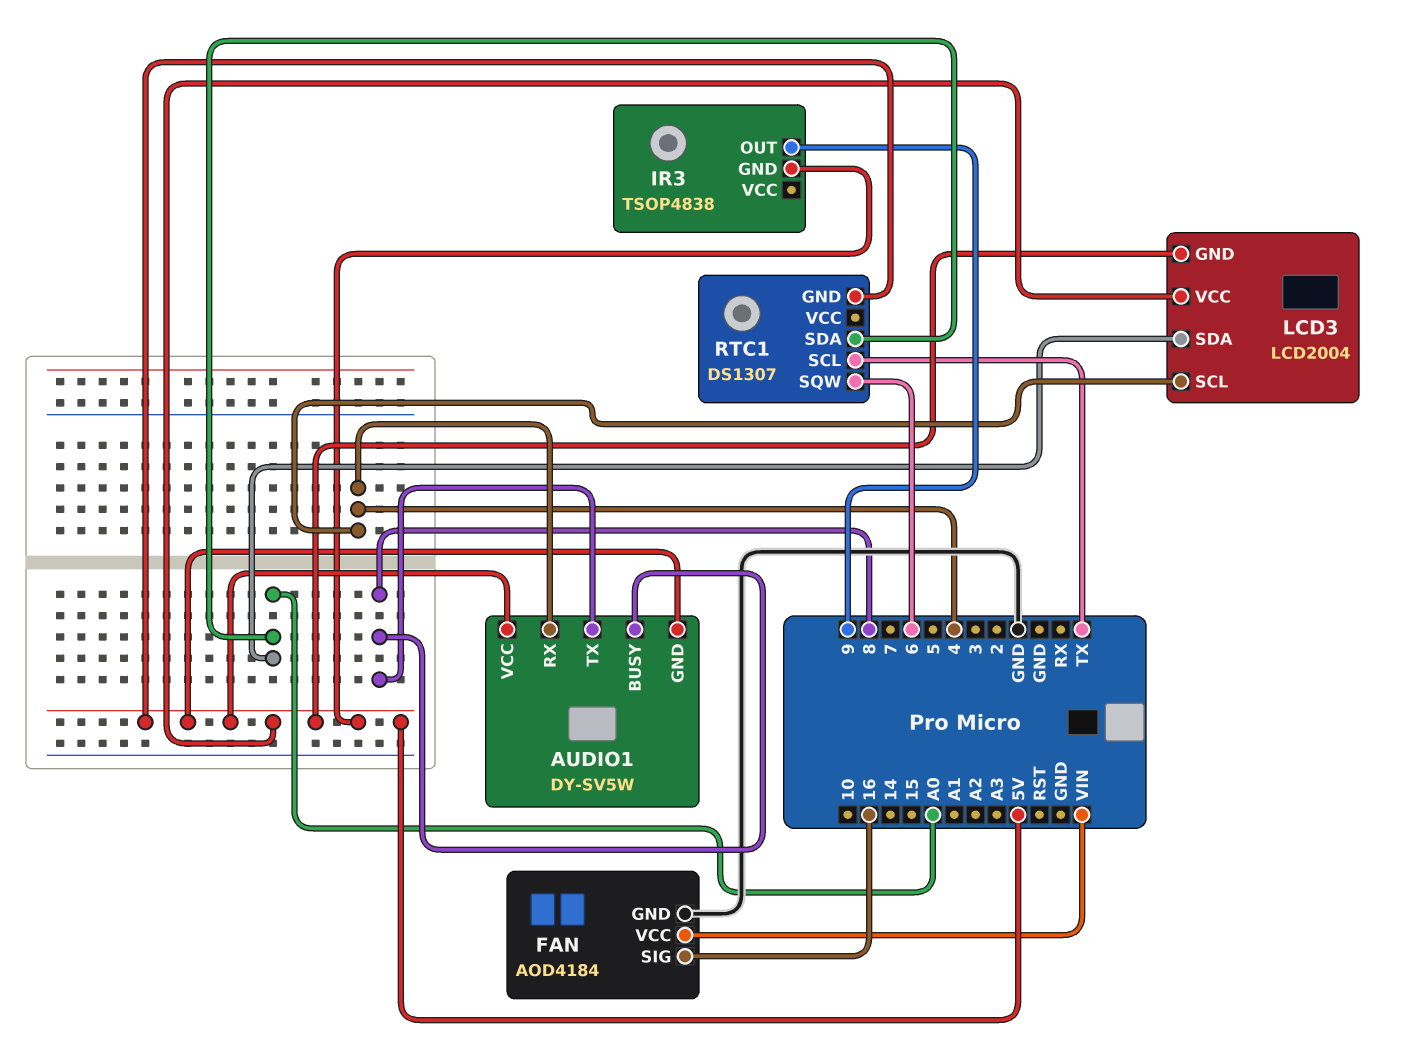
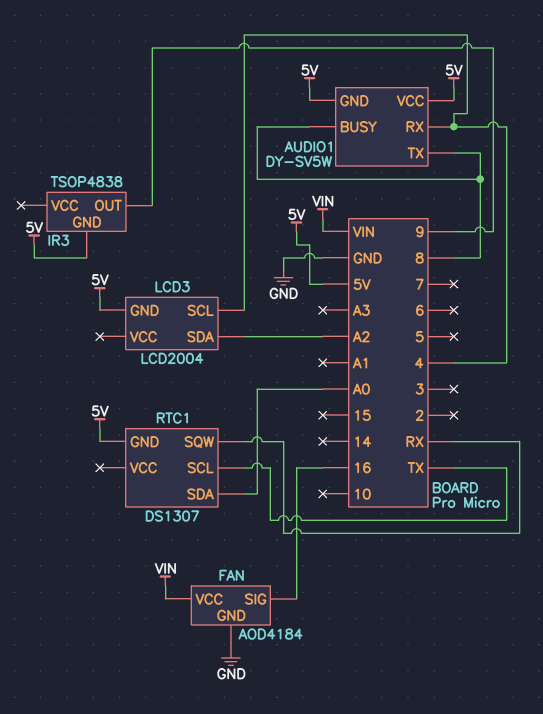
LCD3 pin SDA: A0 -> A2
LCD3 pin VCC: 5V -> none
RTC1 pin SQW: 6 -> RX

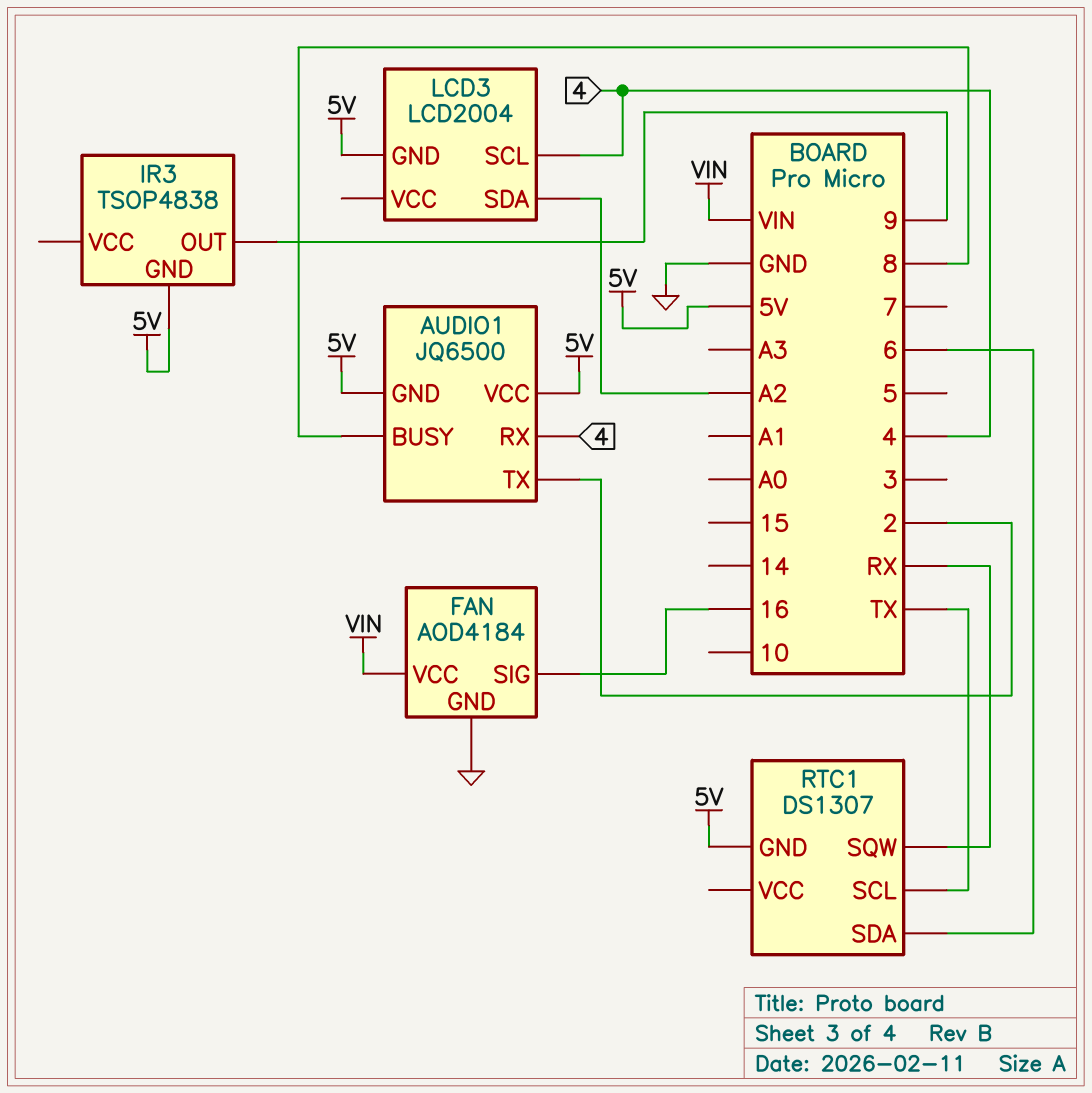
AUDIO1: DY-SV5W -> JQ6500
AUDIO1 pin TX: 8 -> 2
RTC1 pin SDA: A0 -> 6

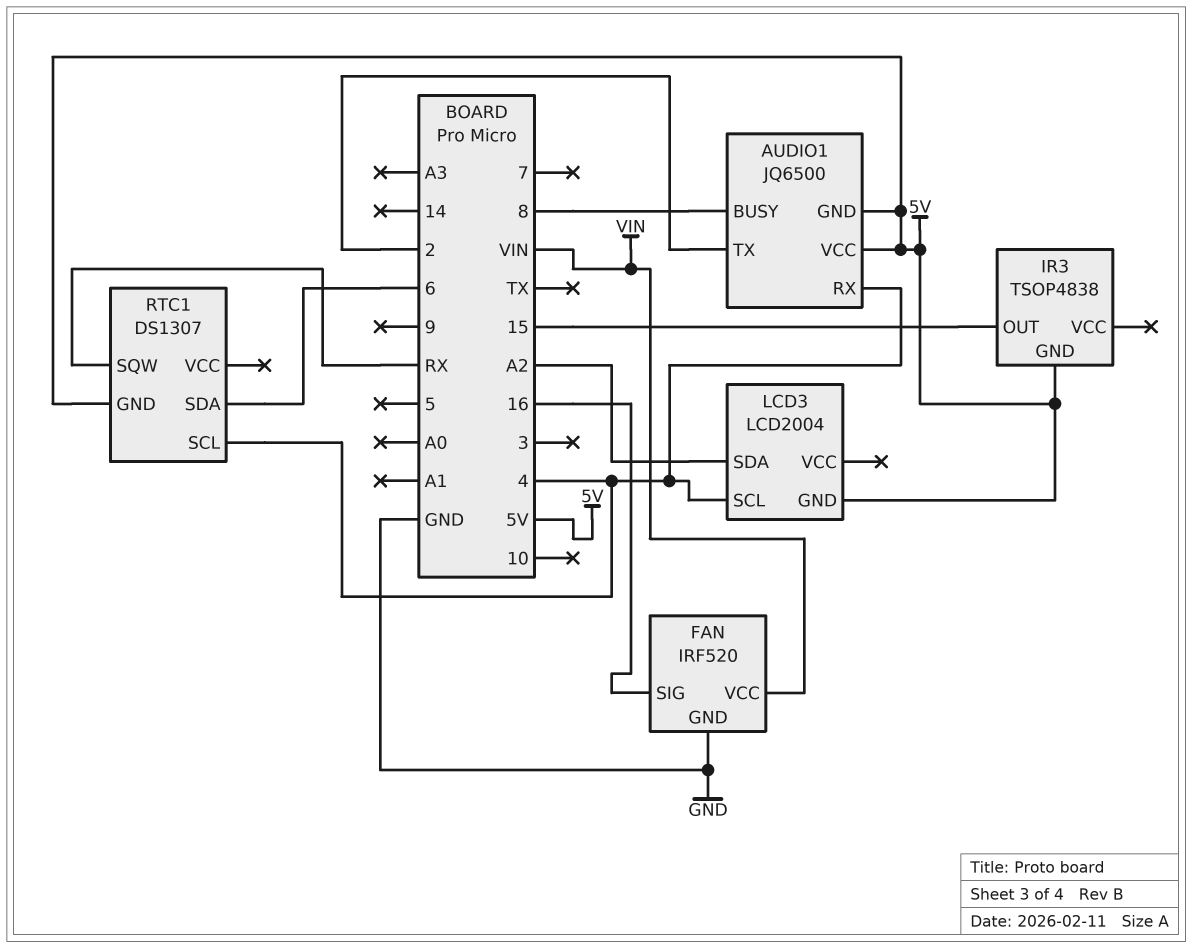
FAN: AOD4184 -> IRF520
IR3 pin OUT: 9 -> 15
RTC1 pin SCL: TX -> 4

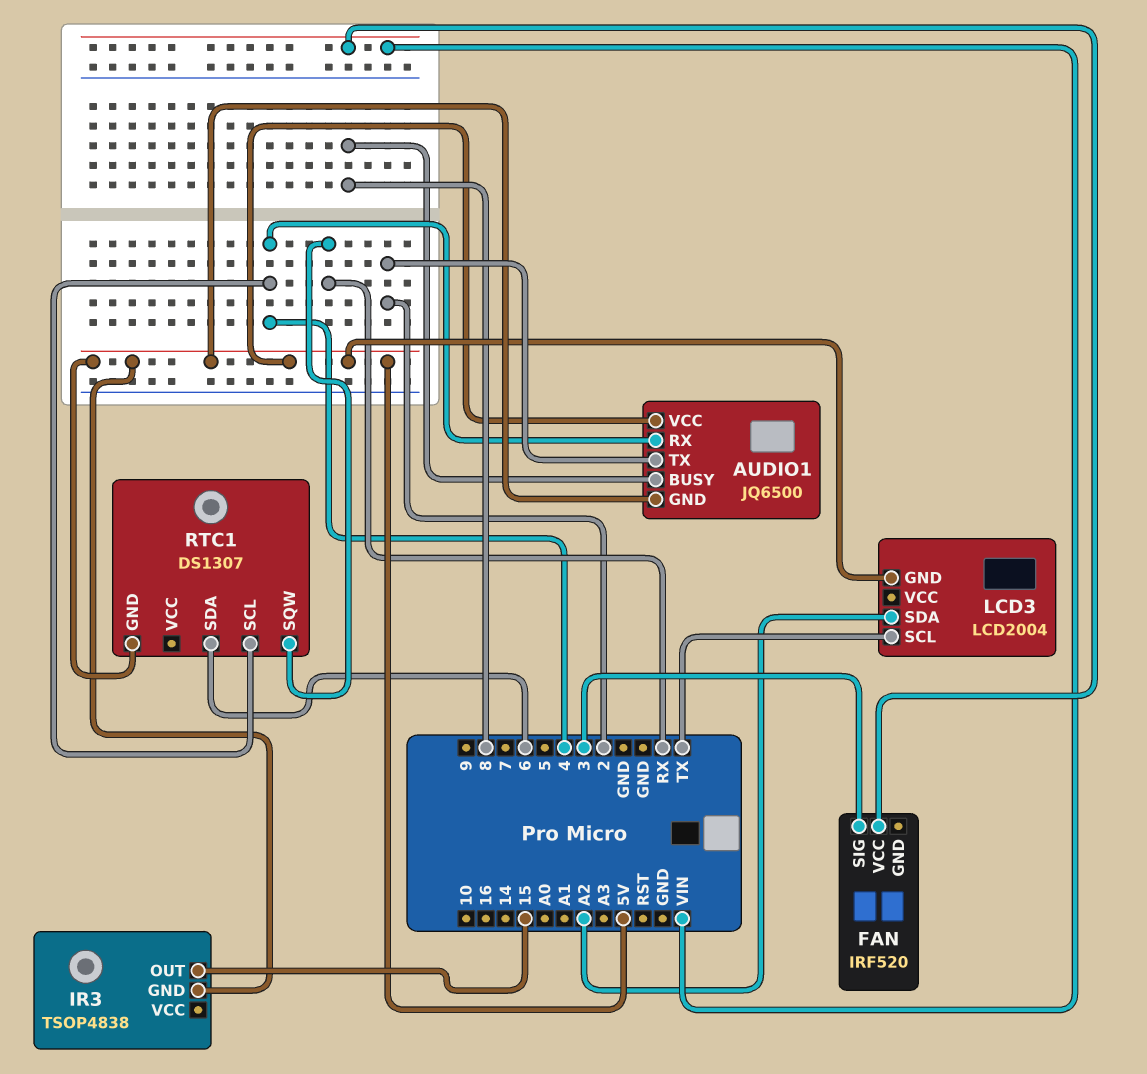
FAN pin GND: GND -> none
FAN pin SIG: 16 -> 3
LCD3 pin SCL: 4 -> TX

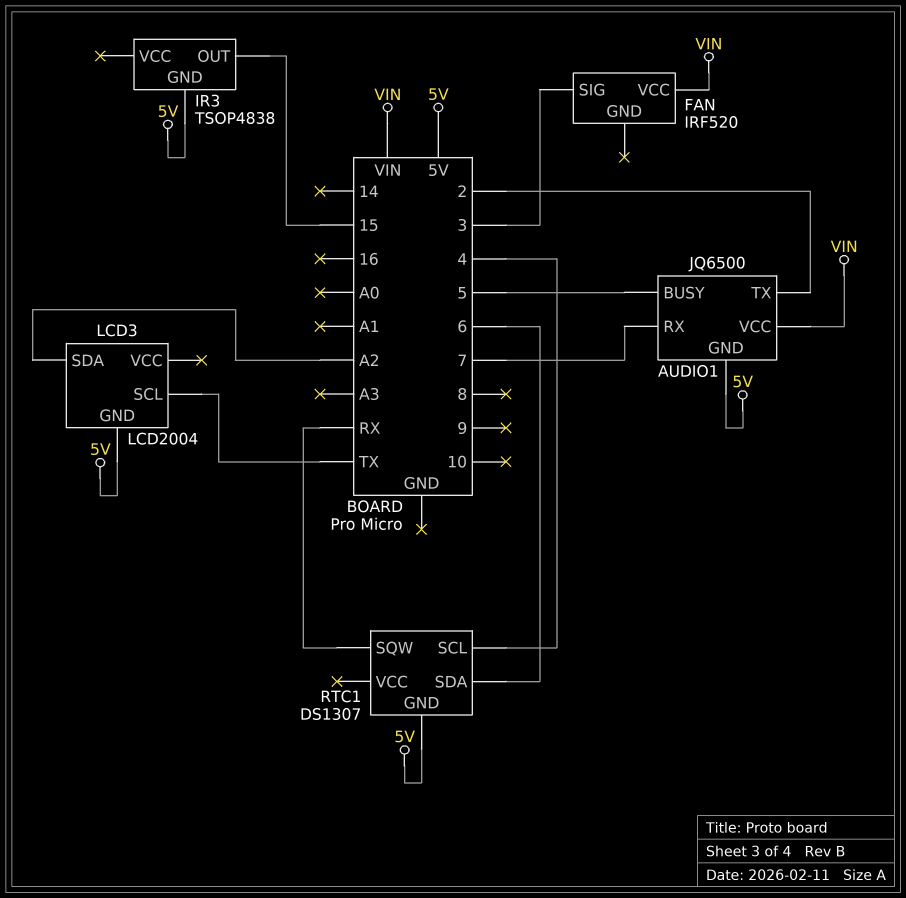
AUDIO1 pin BUSY: 8 -> 5
AUDIO1 pin RX: 4 -> 7
AUDIO1 pin VCC: 5V -> VIN

